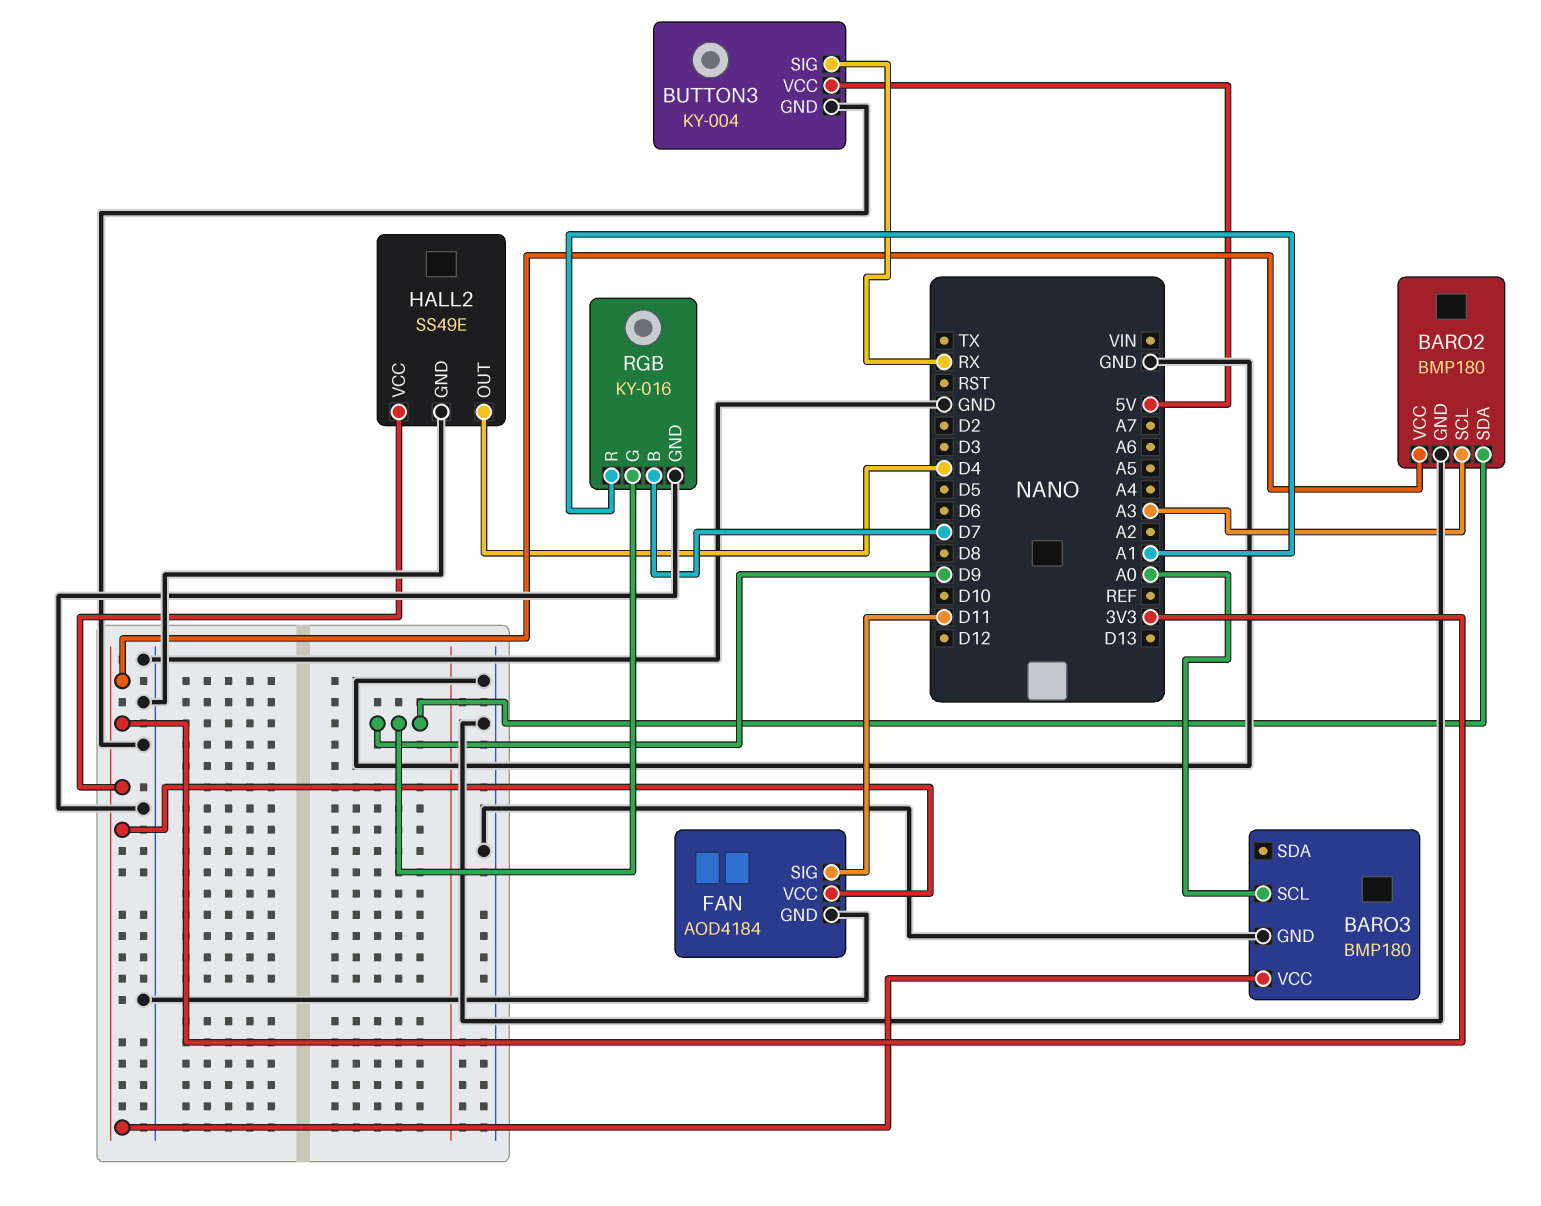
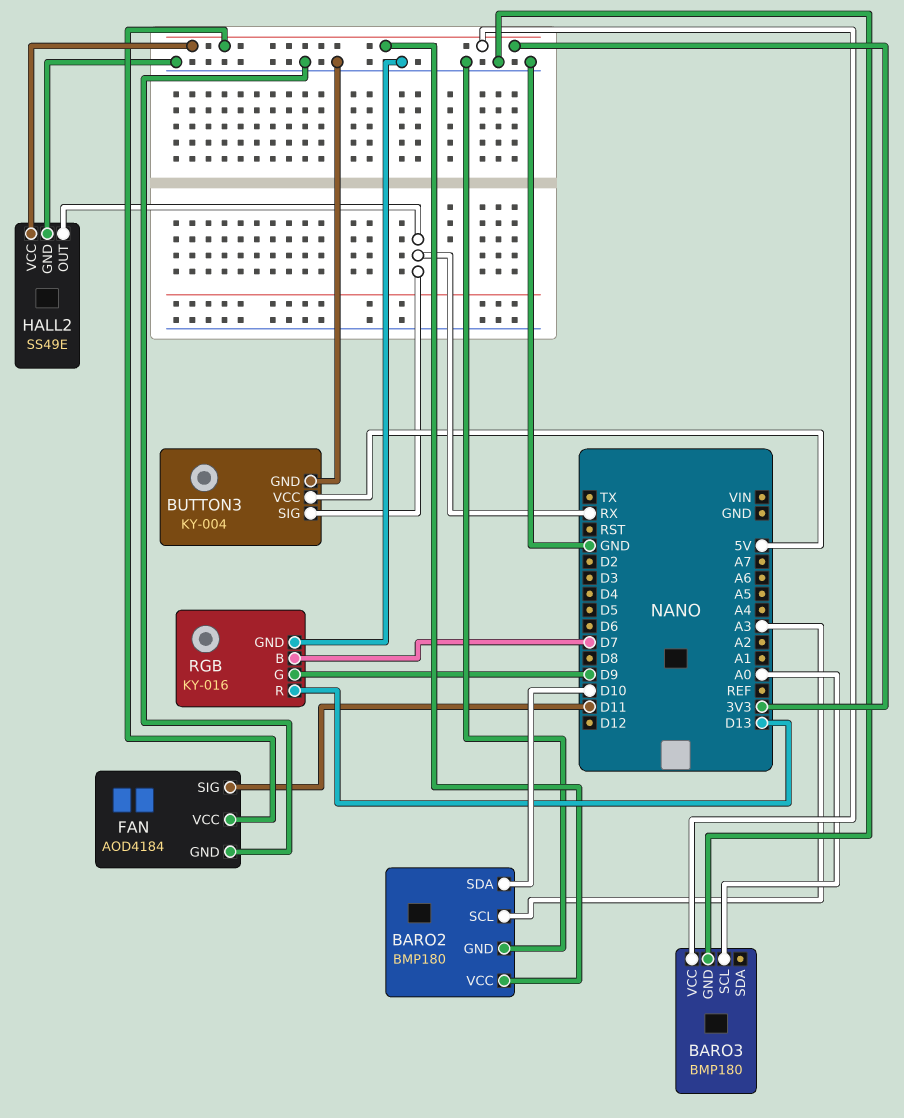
BARO2 pin SDA: D9 -> D10
HALL2 pin OUT: D4 -> RX
RGB pin R: A1 -> D13

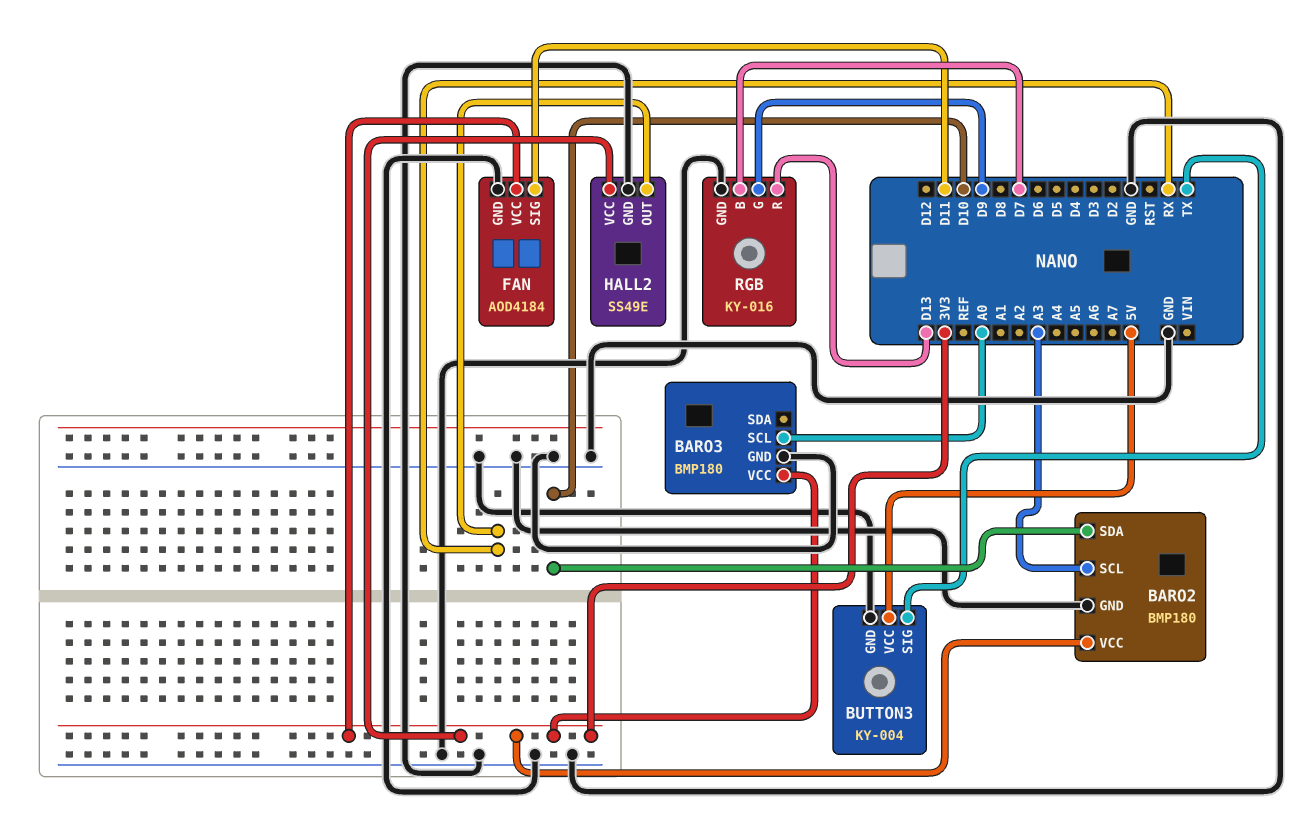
BUTTON3 pin SIG: RX -> TX

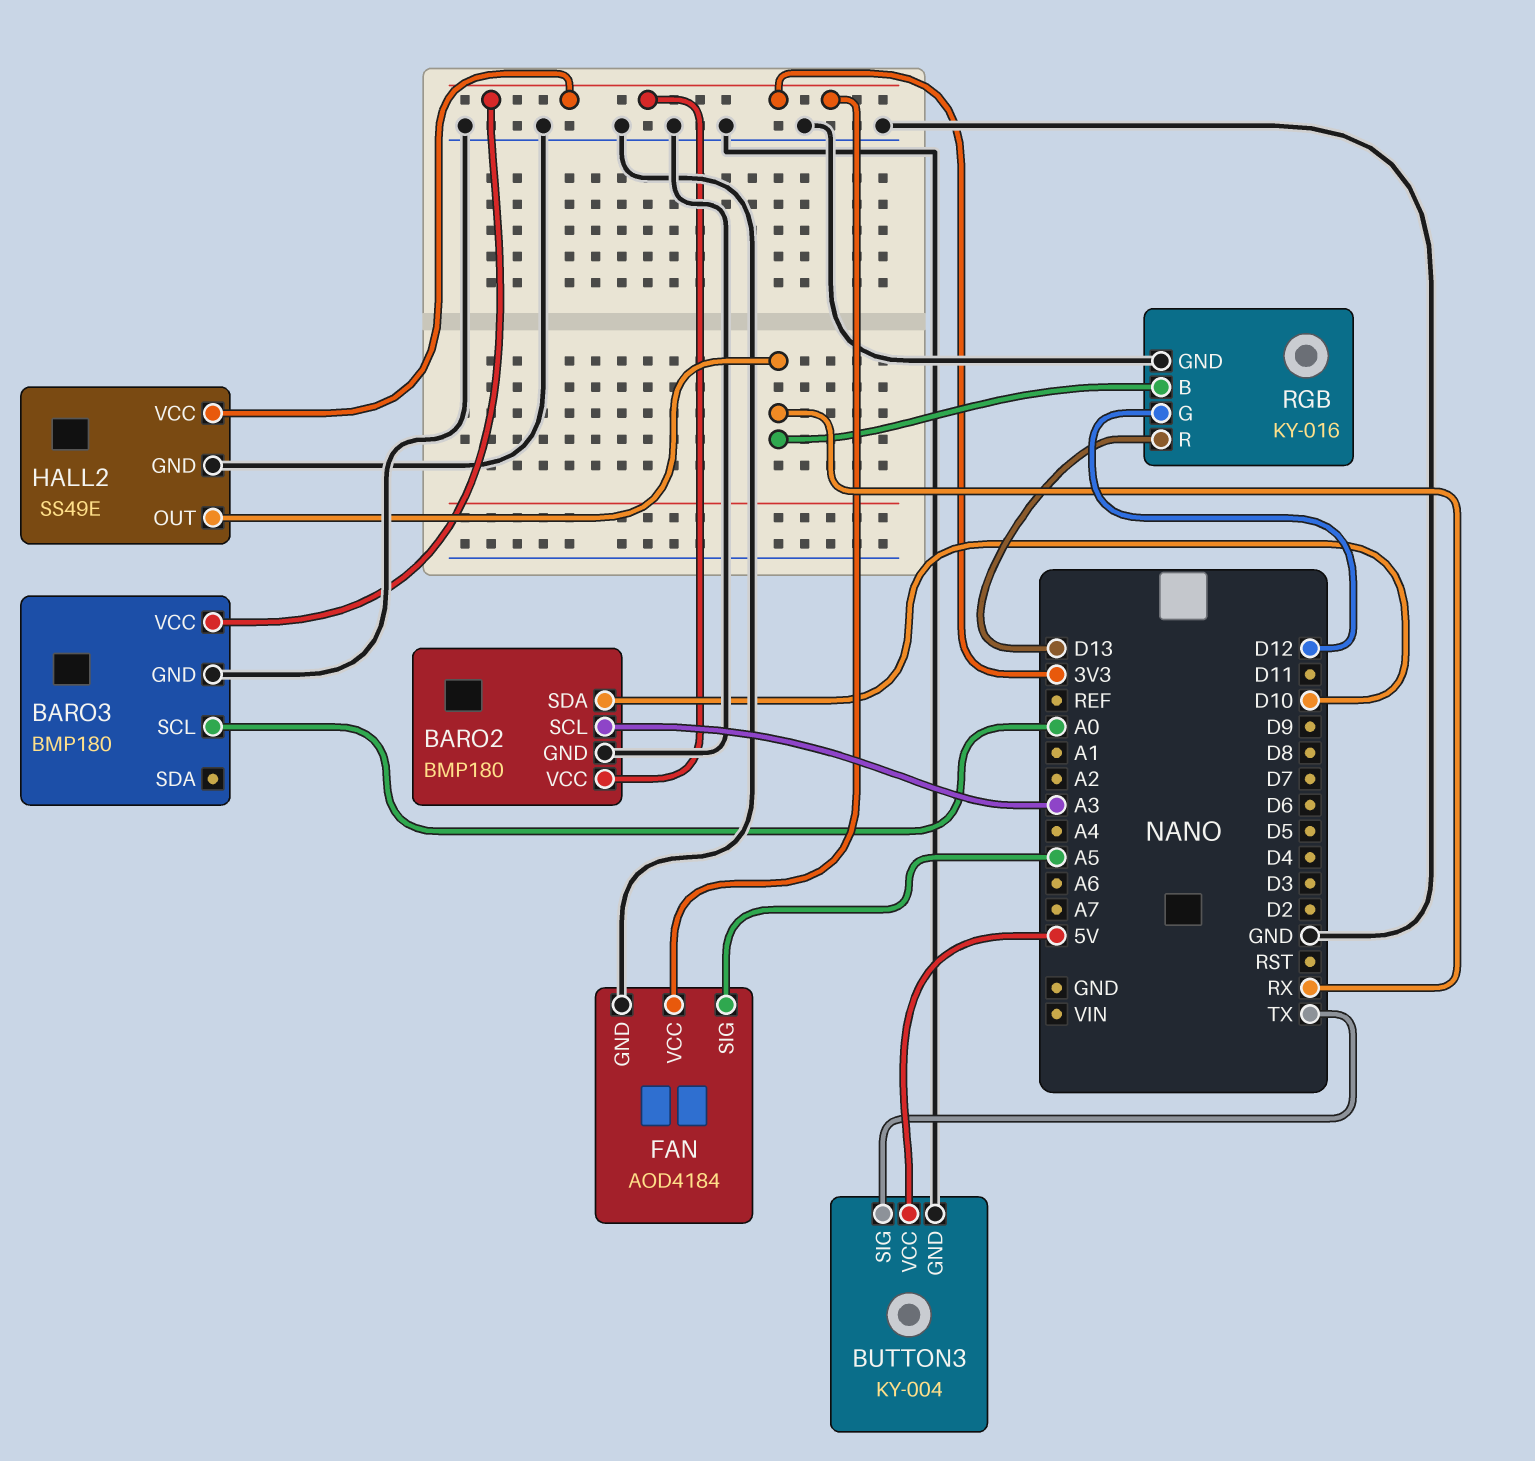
FAN pin SIG: D11 -> A5
RGB pin B: D7 -> RX
RGB pin G: D9 -> D12

